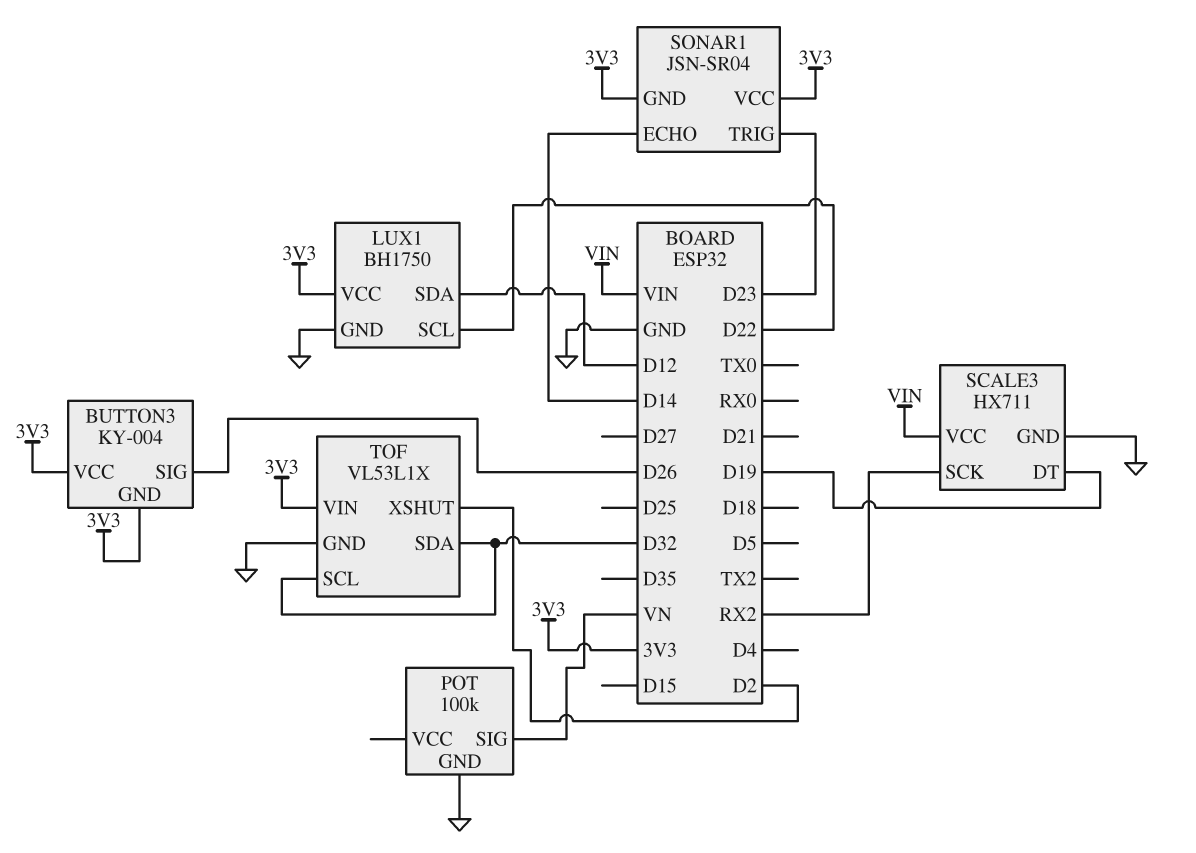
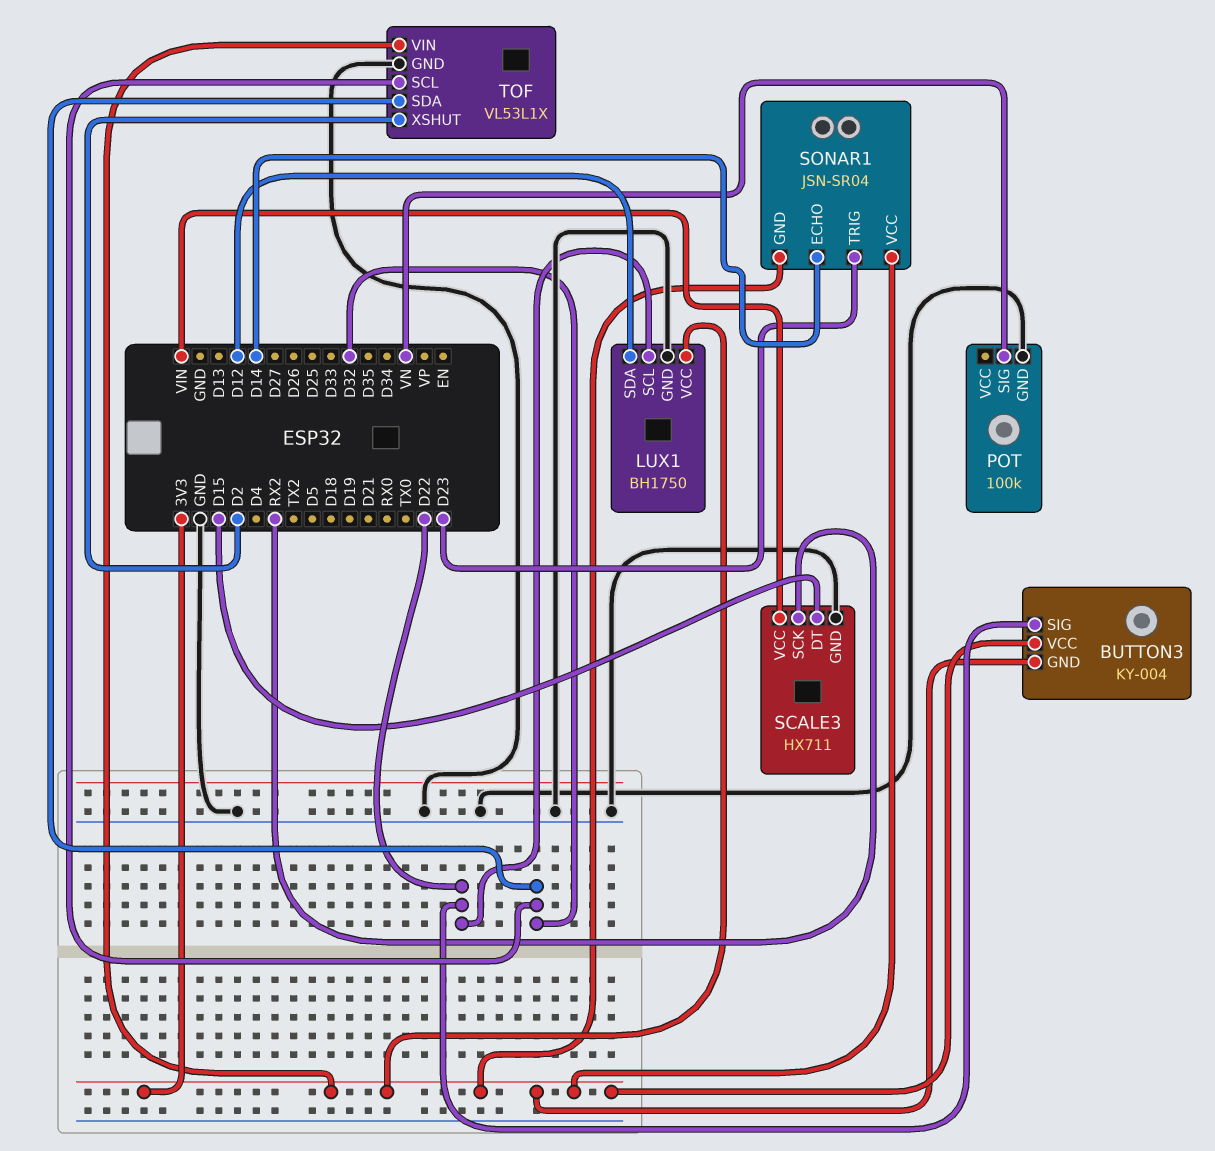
BUTTON3 pin SIG: D26 -> D22
SCALE3 pin DT: D19 -> D15

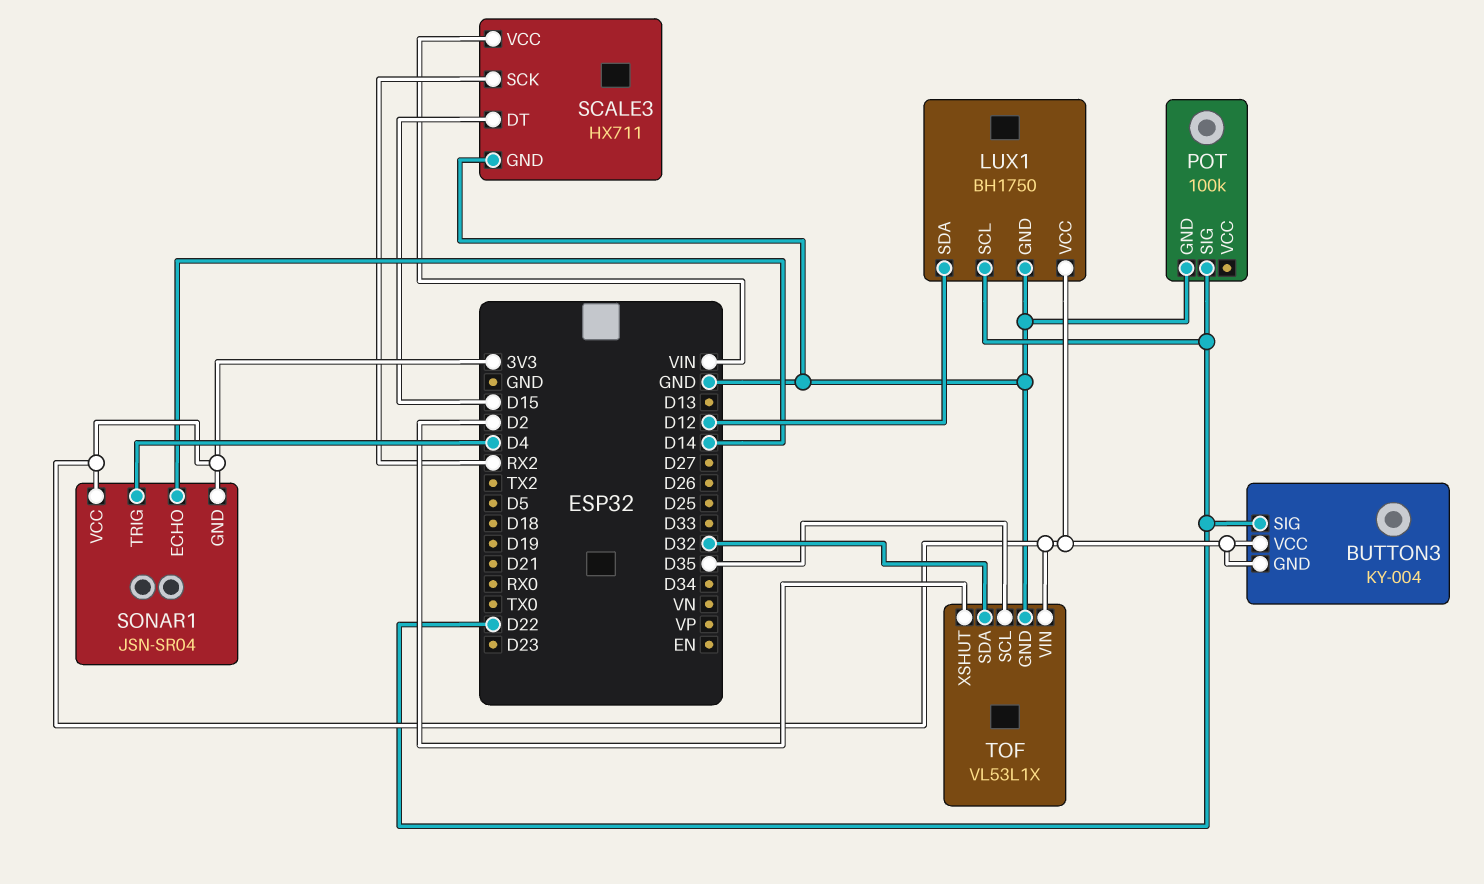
POT pin SIG: VN -> D22
SONAR1 pin TRIG: D23 -> D4
TOF pin SCL: D32 -> D35

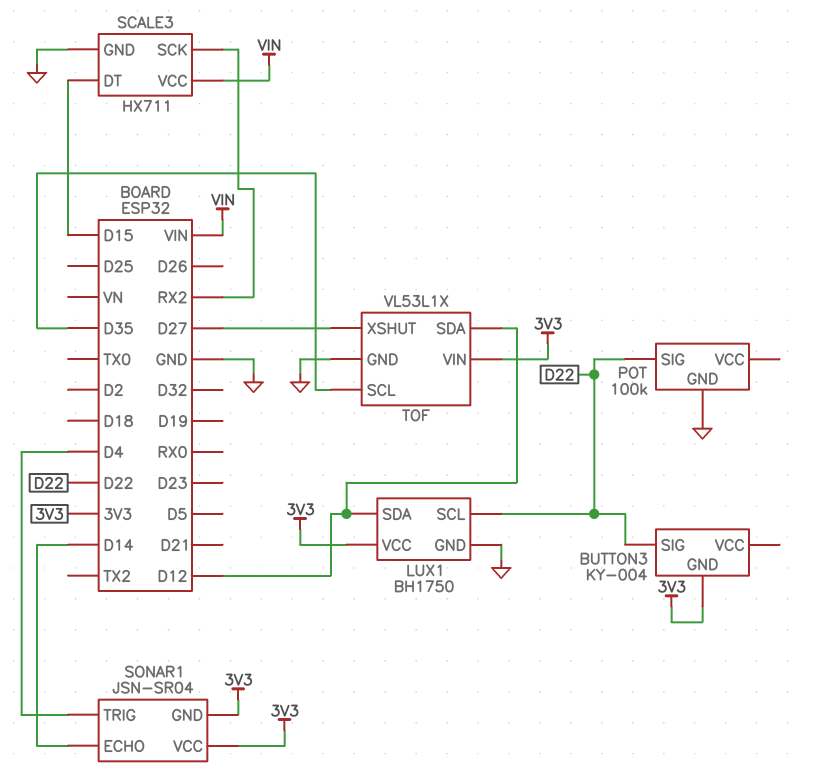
BUTTON3 pin VCC: 3V3 -> none
TOF pin SDA: D32 -> D12
TOF pin XSHUT: D2 -> D27

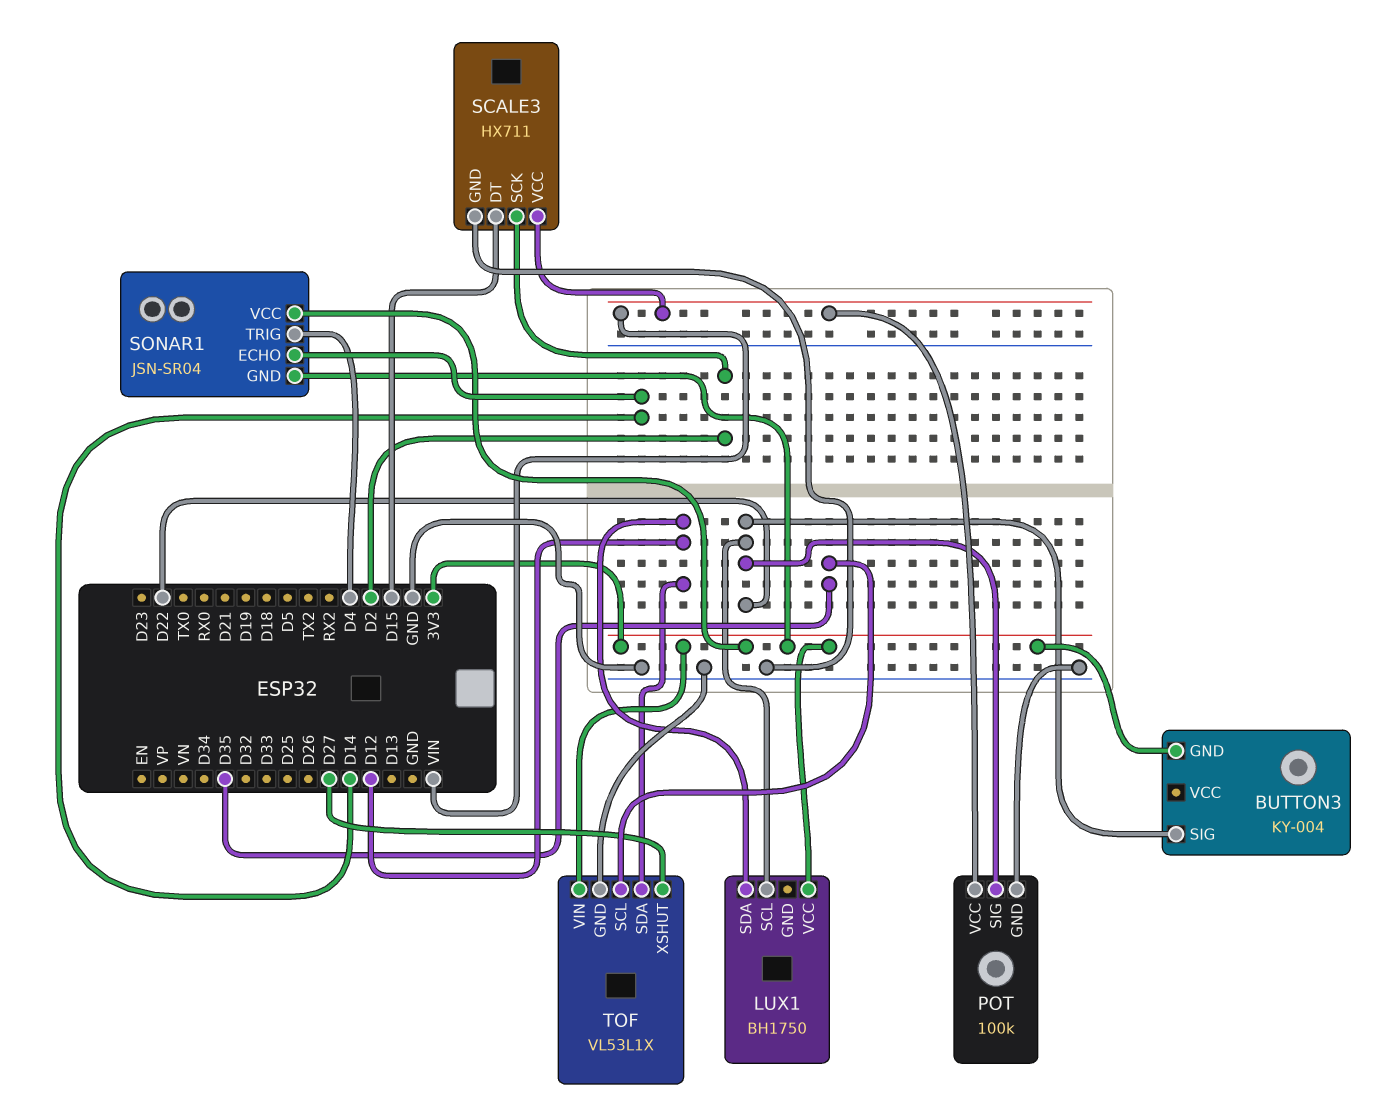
LUX1 pin GND: GND -> none
POT pin VCC: none -> VIN
SCALE3 pin SCK: RX2 -> D2

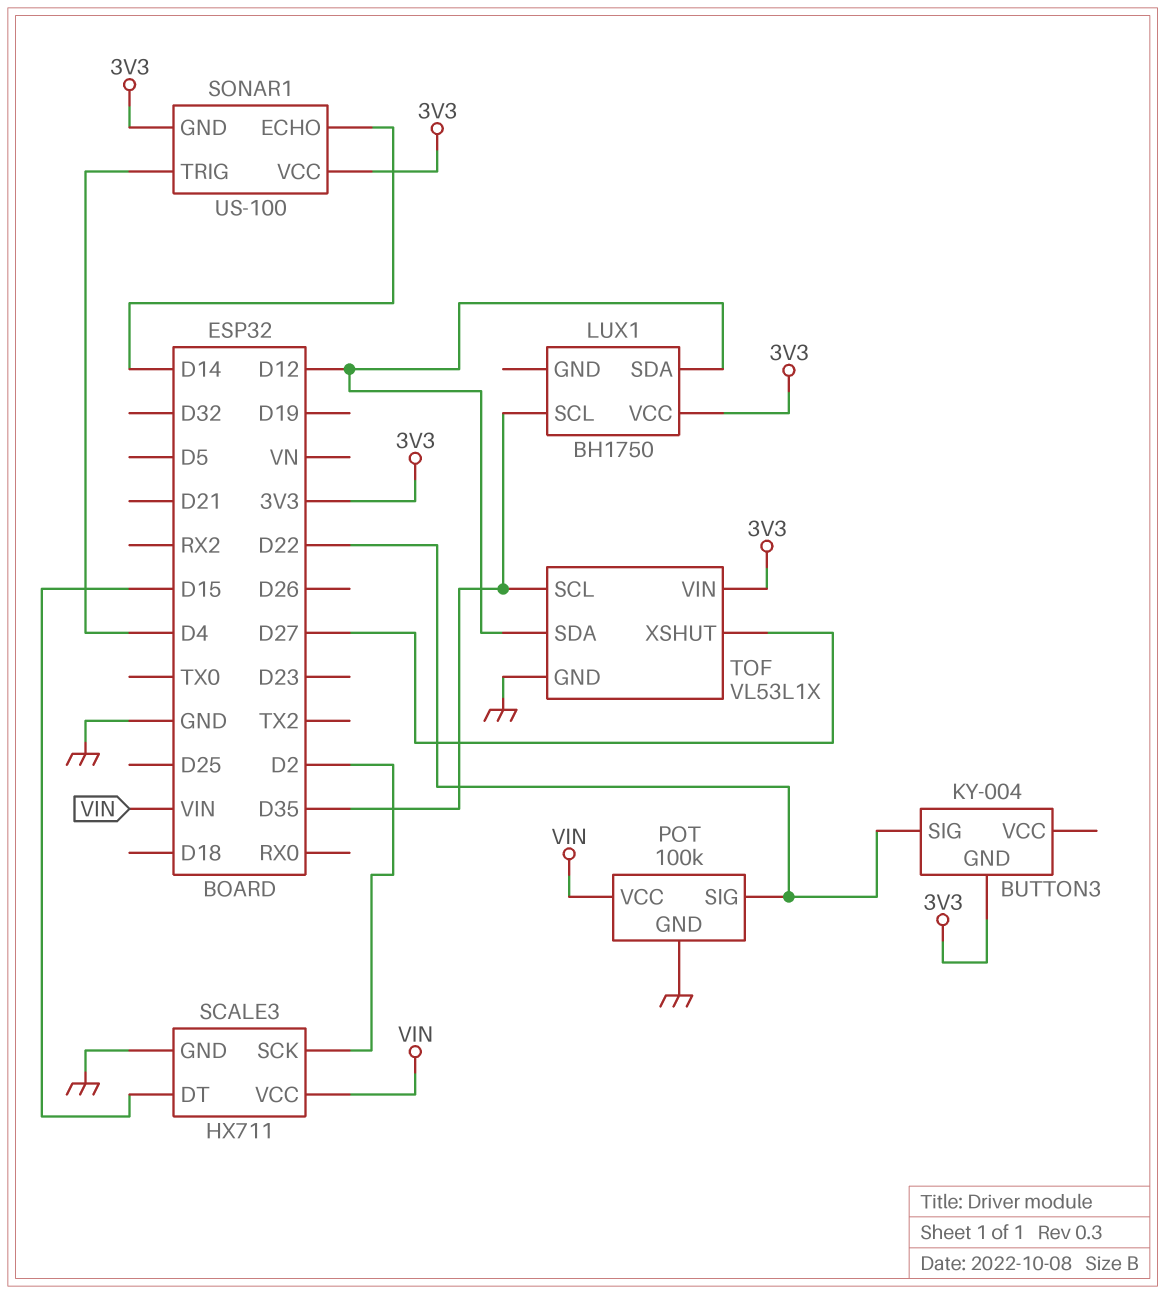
LUX1 pin SCL: D22 -> D35
SONAR1: JSN-SR04 -> US-100

